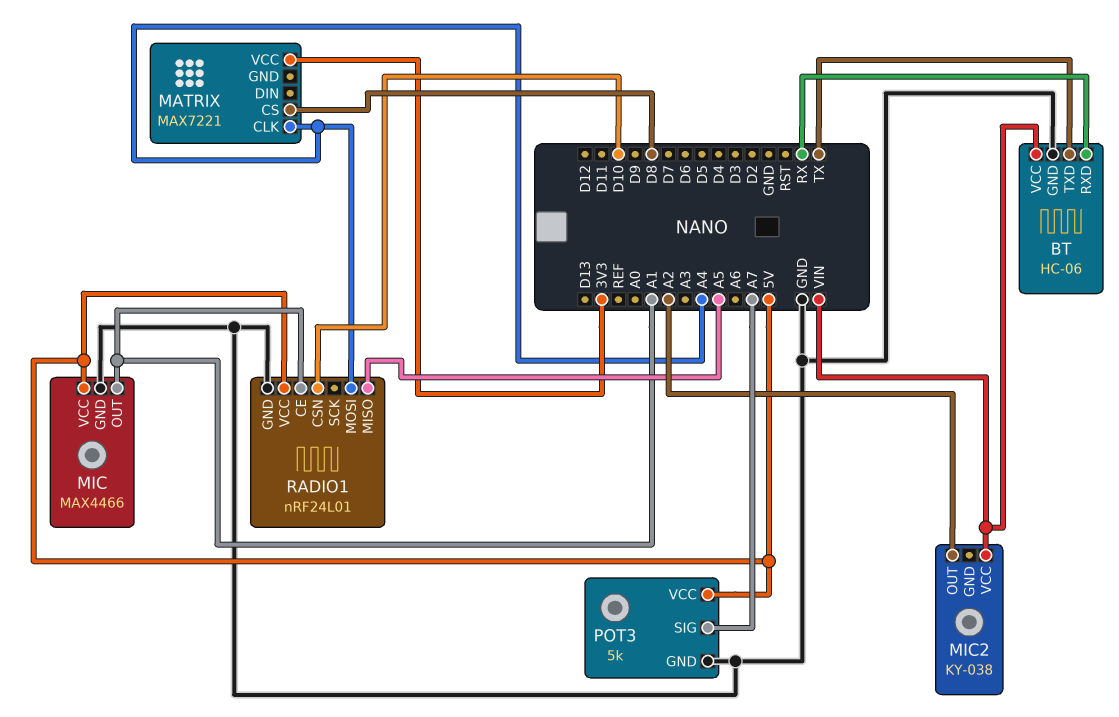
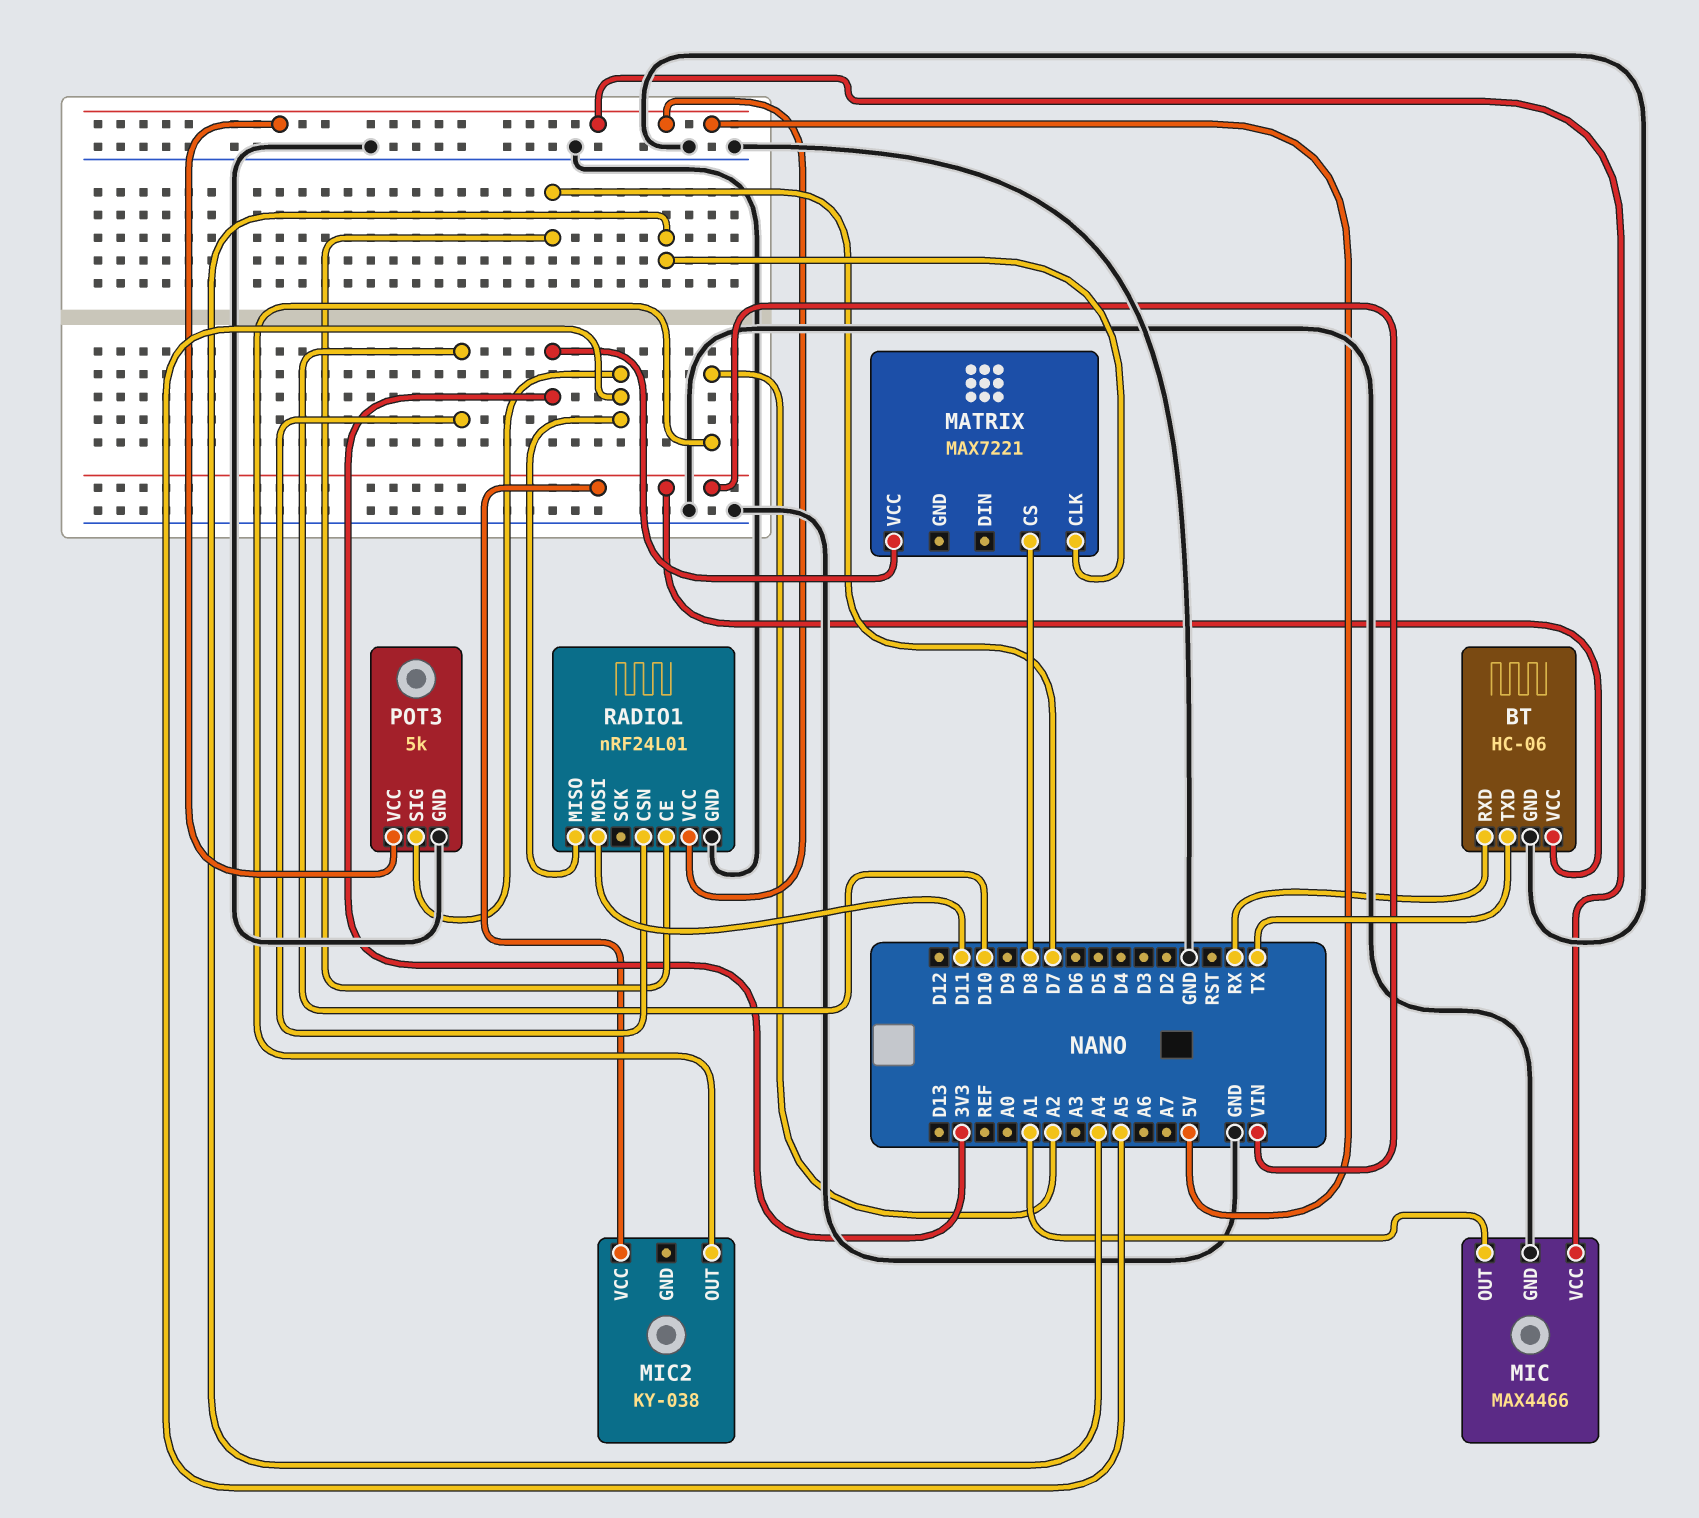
POT3 pin SIG: A7 -> A5
RADIO1 pin CE: A1 -> D7
RADIO1 pin MOSI: A4 -> D11

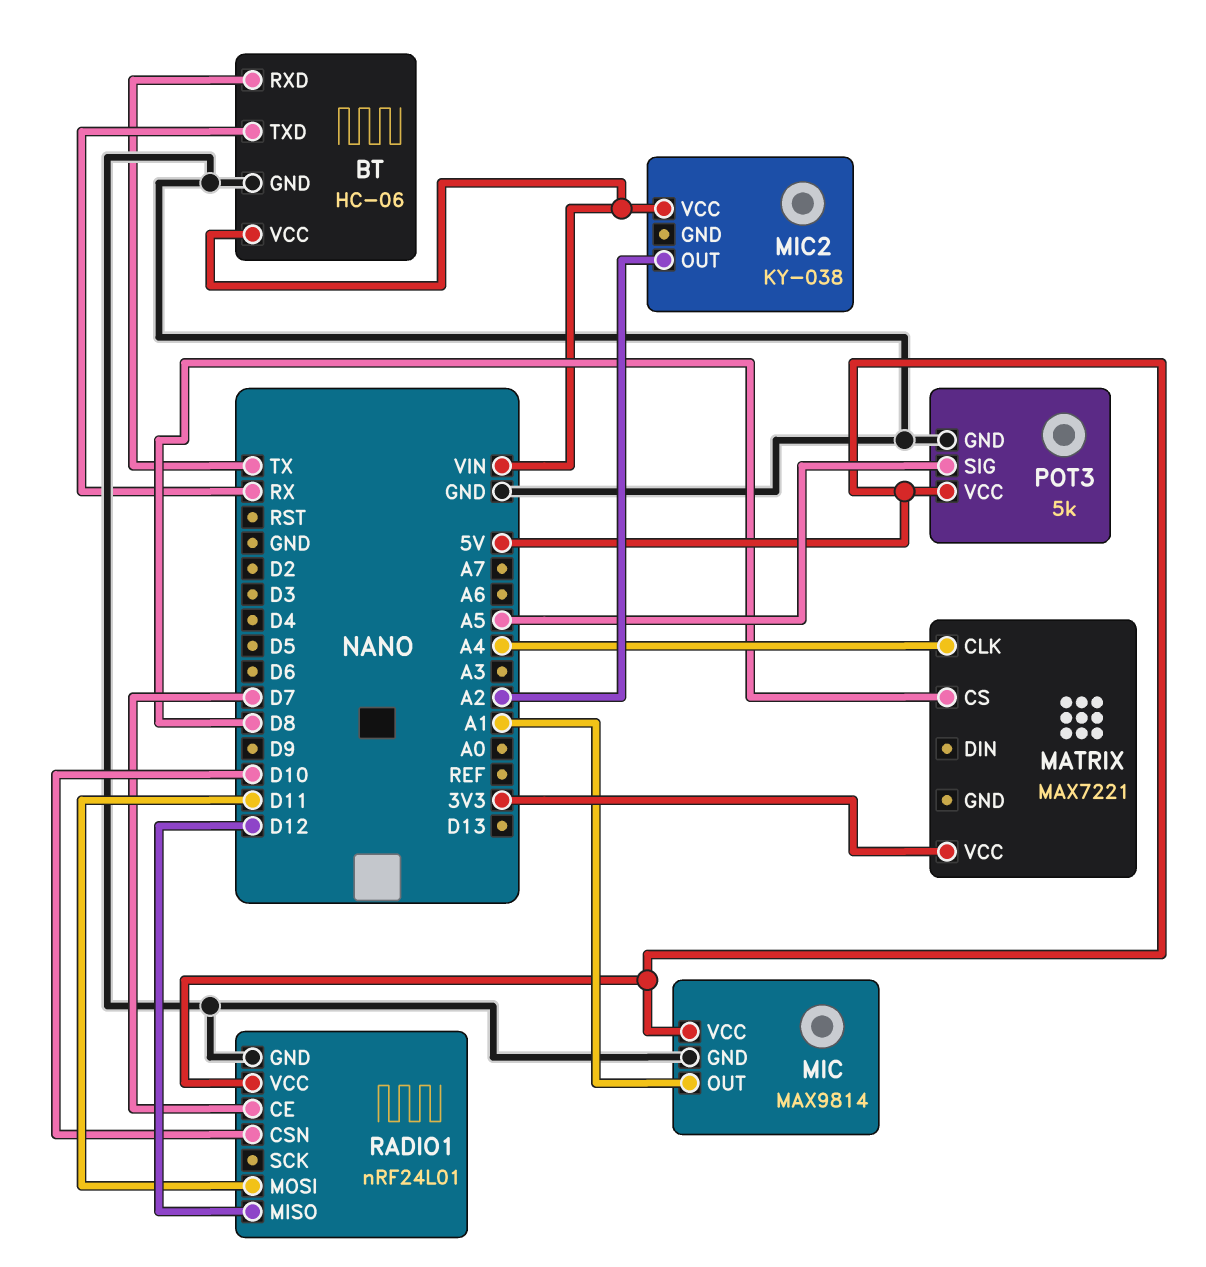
BT pin RXD: RX -> TX
BT pin TXD: TX -> RX
MIC: MAX4466 -> MAX9814
RADIO1 pin MISO: A5 -> D12

